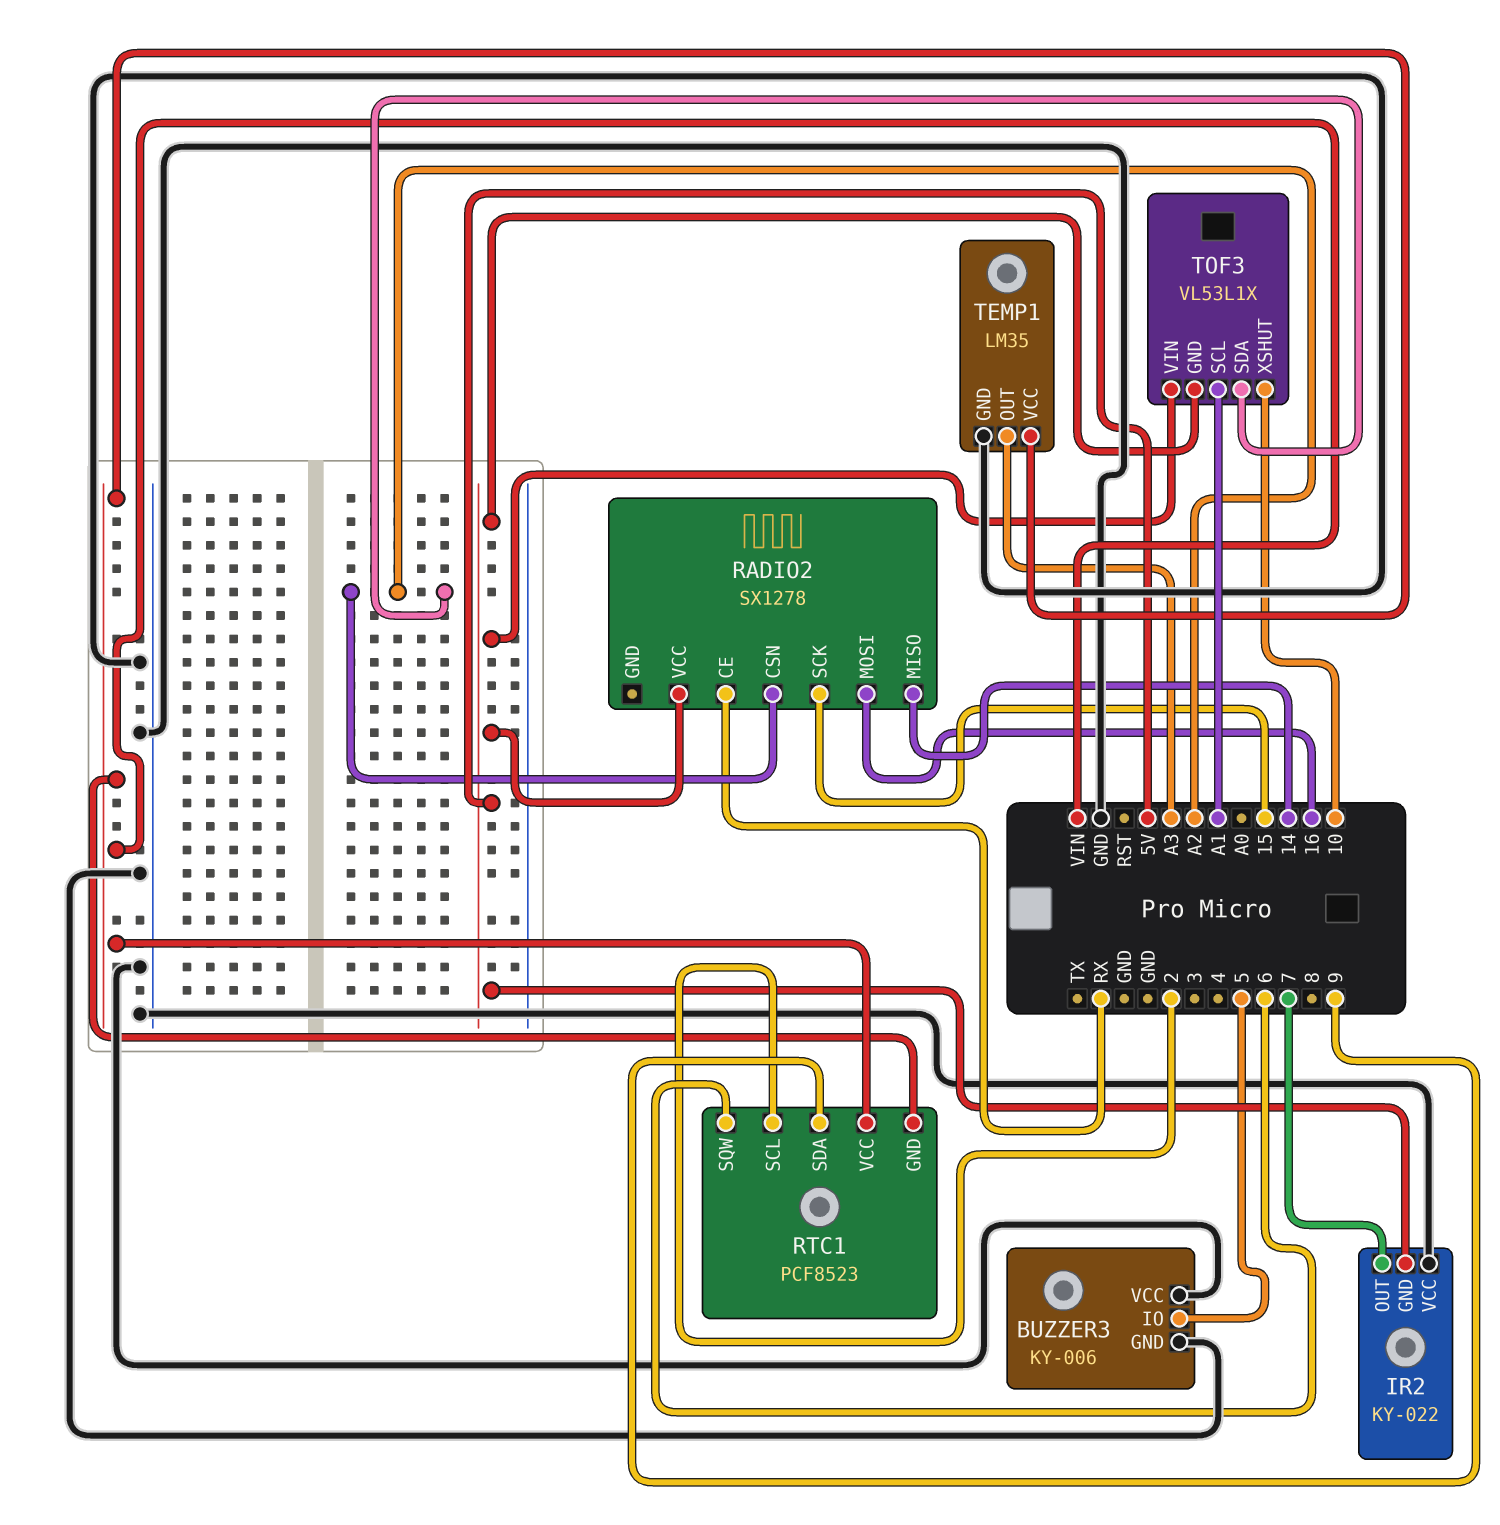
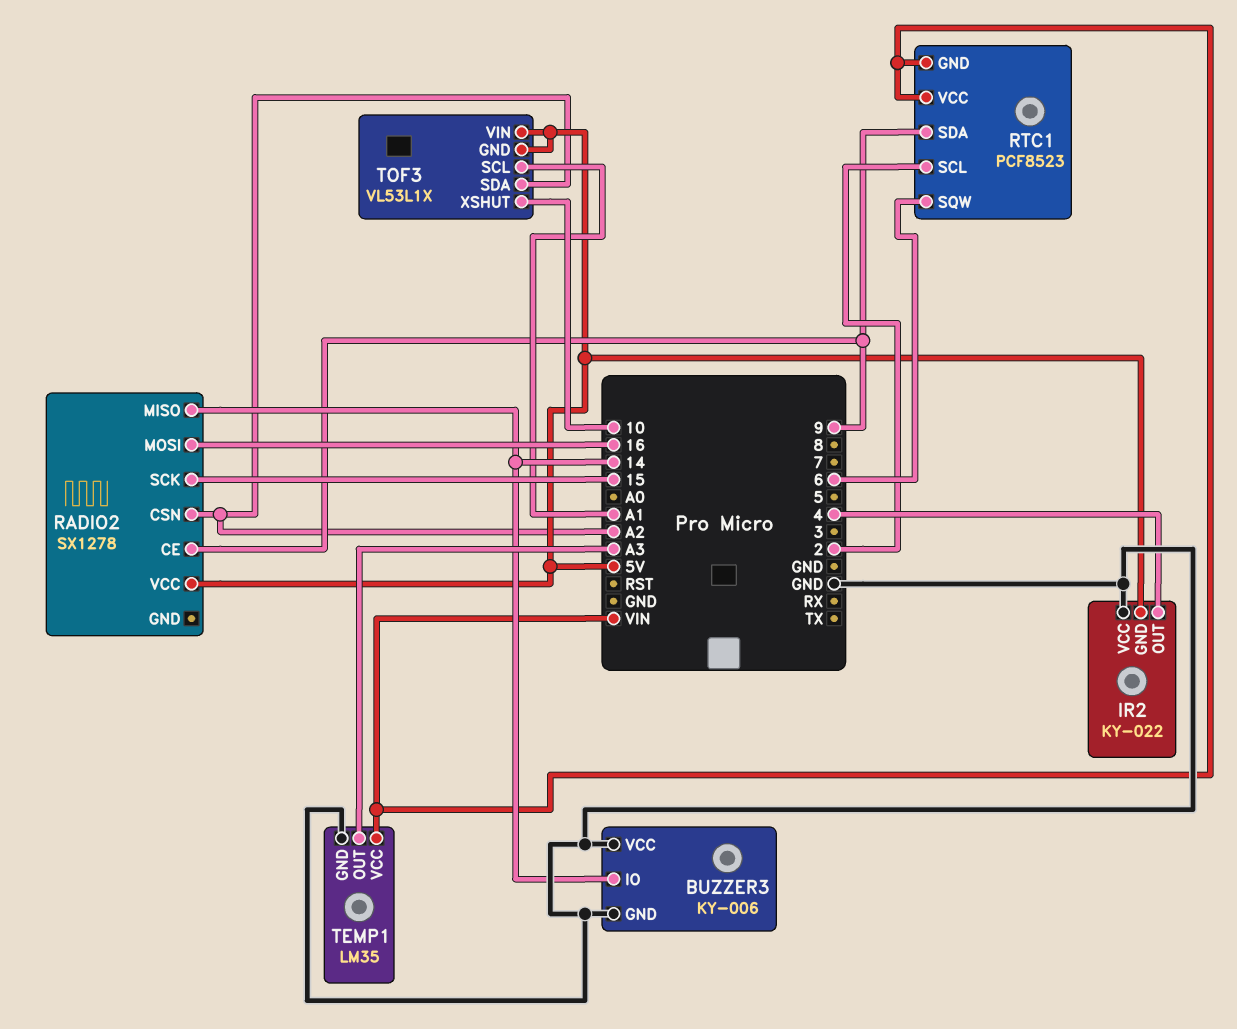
BUZZER3 pin IO: 5 -> 14
IR2 pin OUT: 7 -> 4
RADIO2 pin CE: RX -> 9

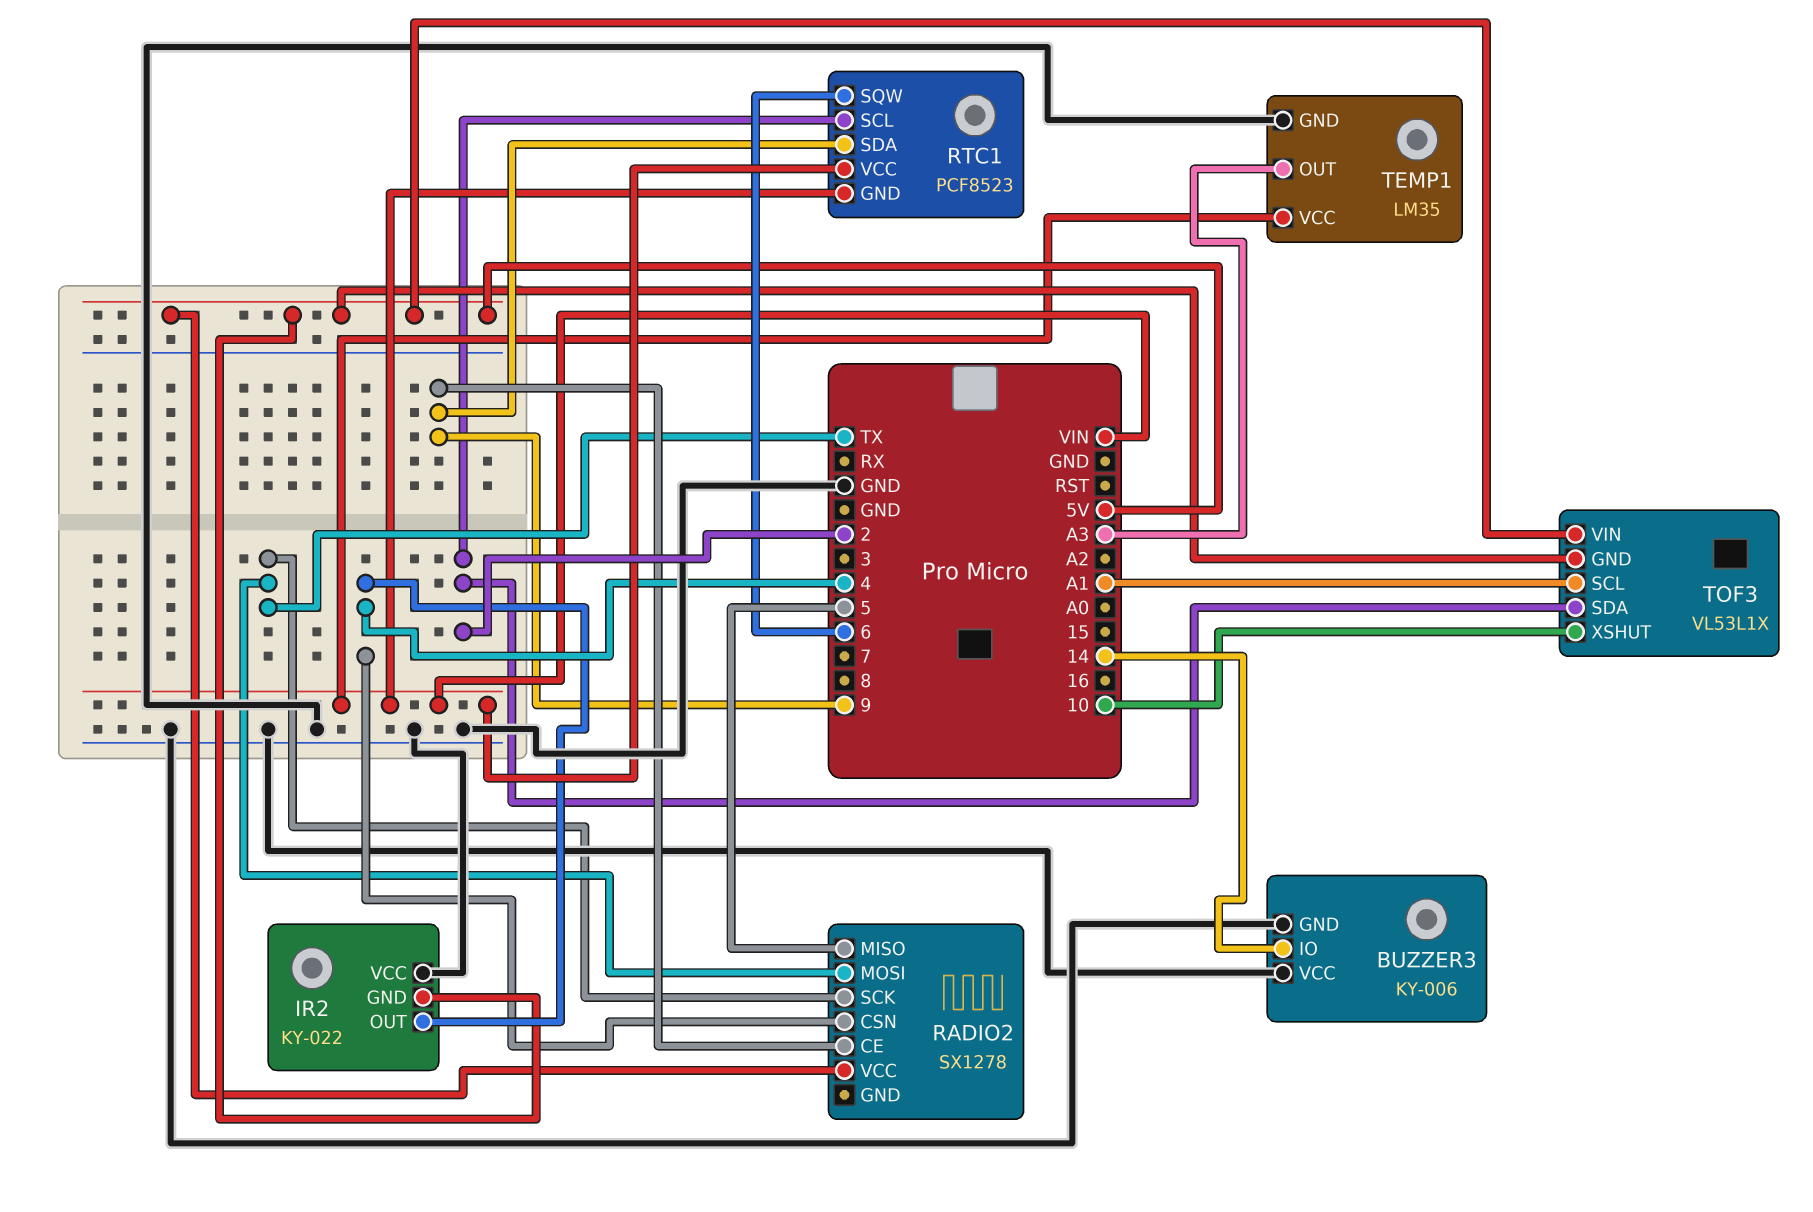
RADIO2 pin CSN: A2 -> 4
RADIO2 pin MISO: 14 -> 5
RADIO2 pin MOSI: 16 -> TX
RADIO2 pin SCK: 15 -> TX
TOF3 pin SDA: A2 -> 2

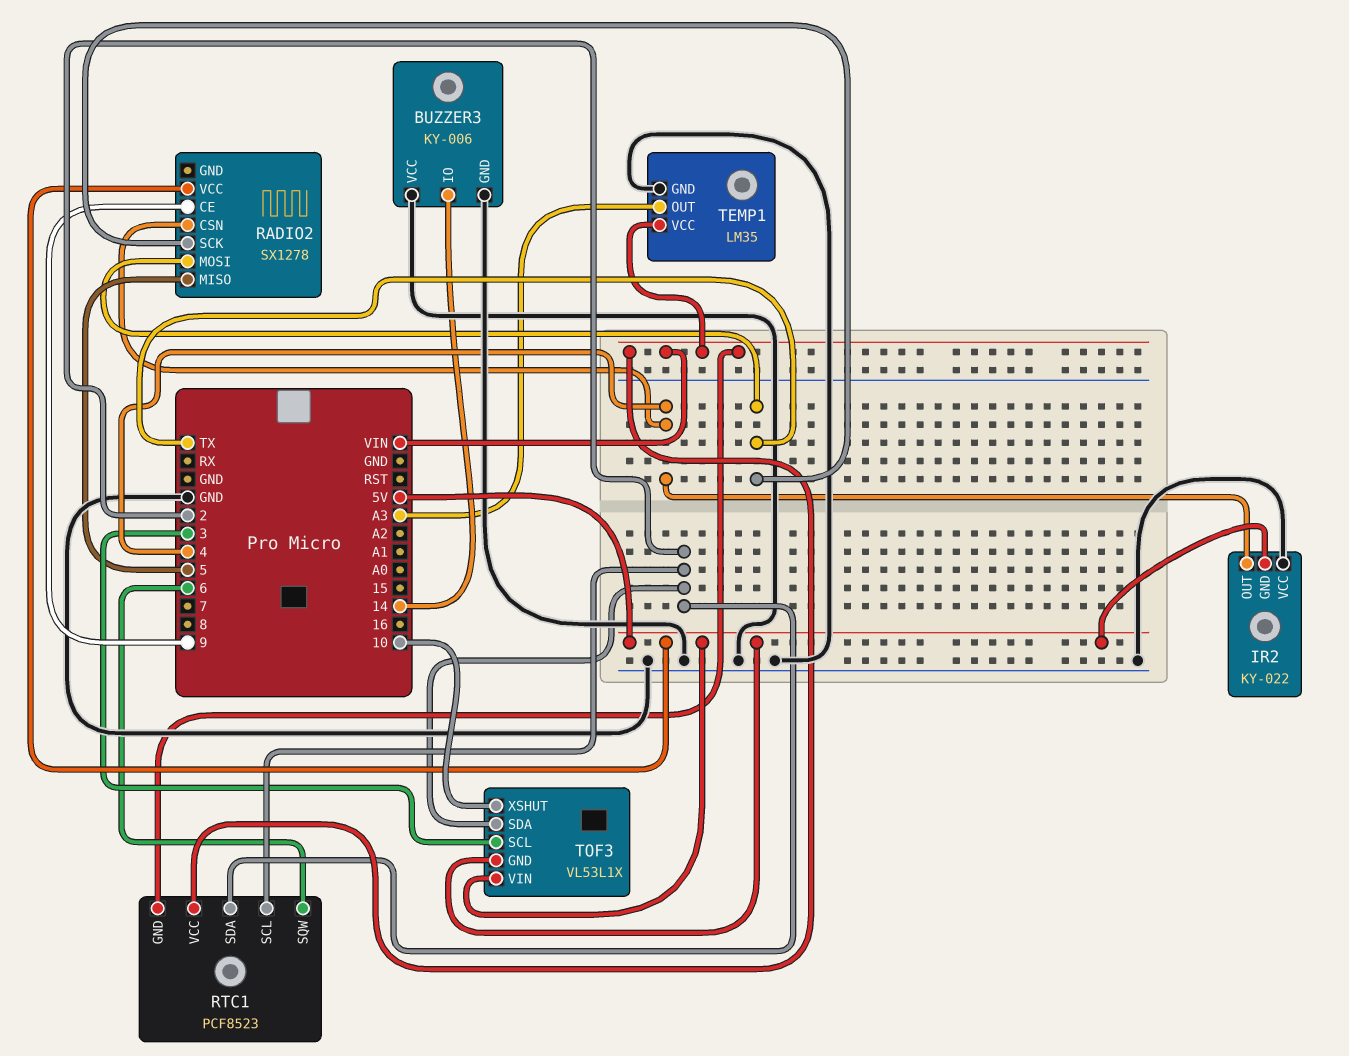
RTC1 pin SDA: 9 -> 2
TOF3 pin SCL: A1 -> 3

